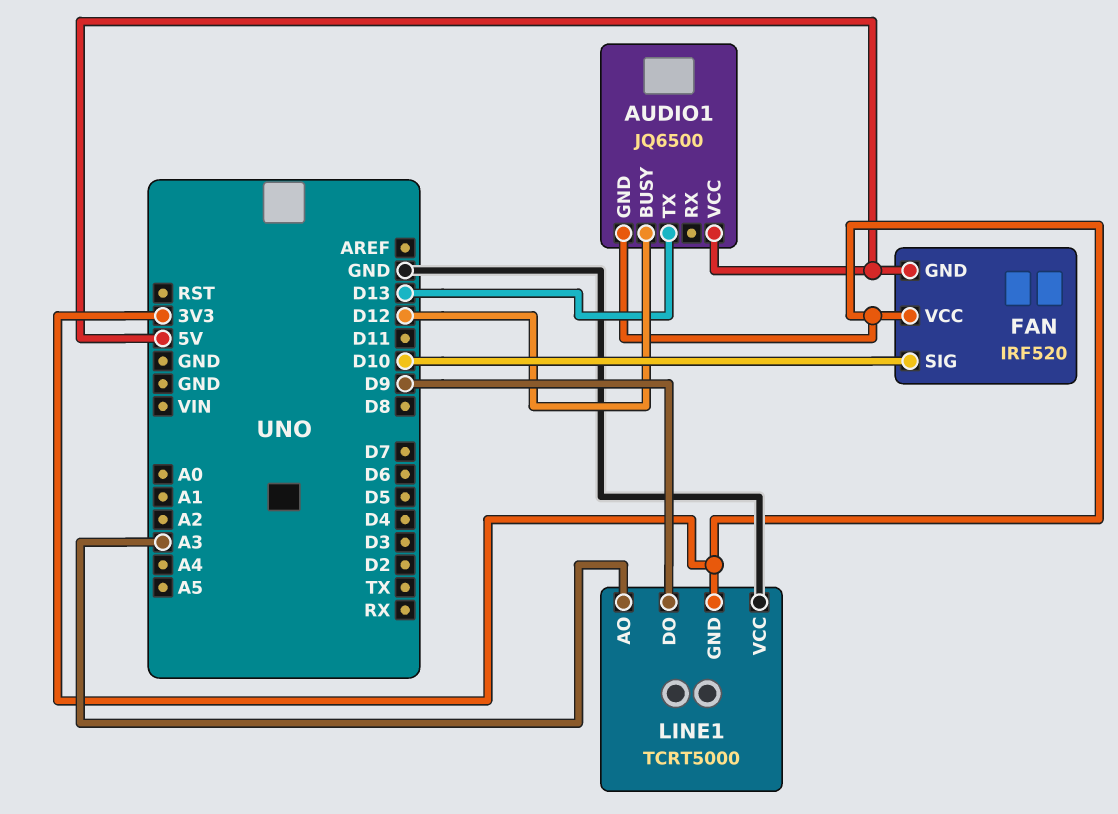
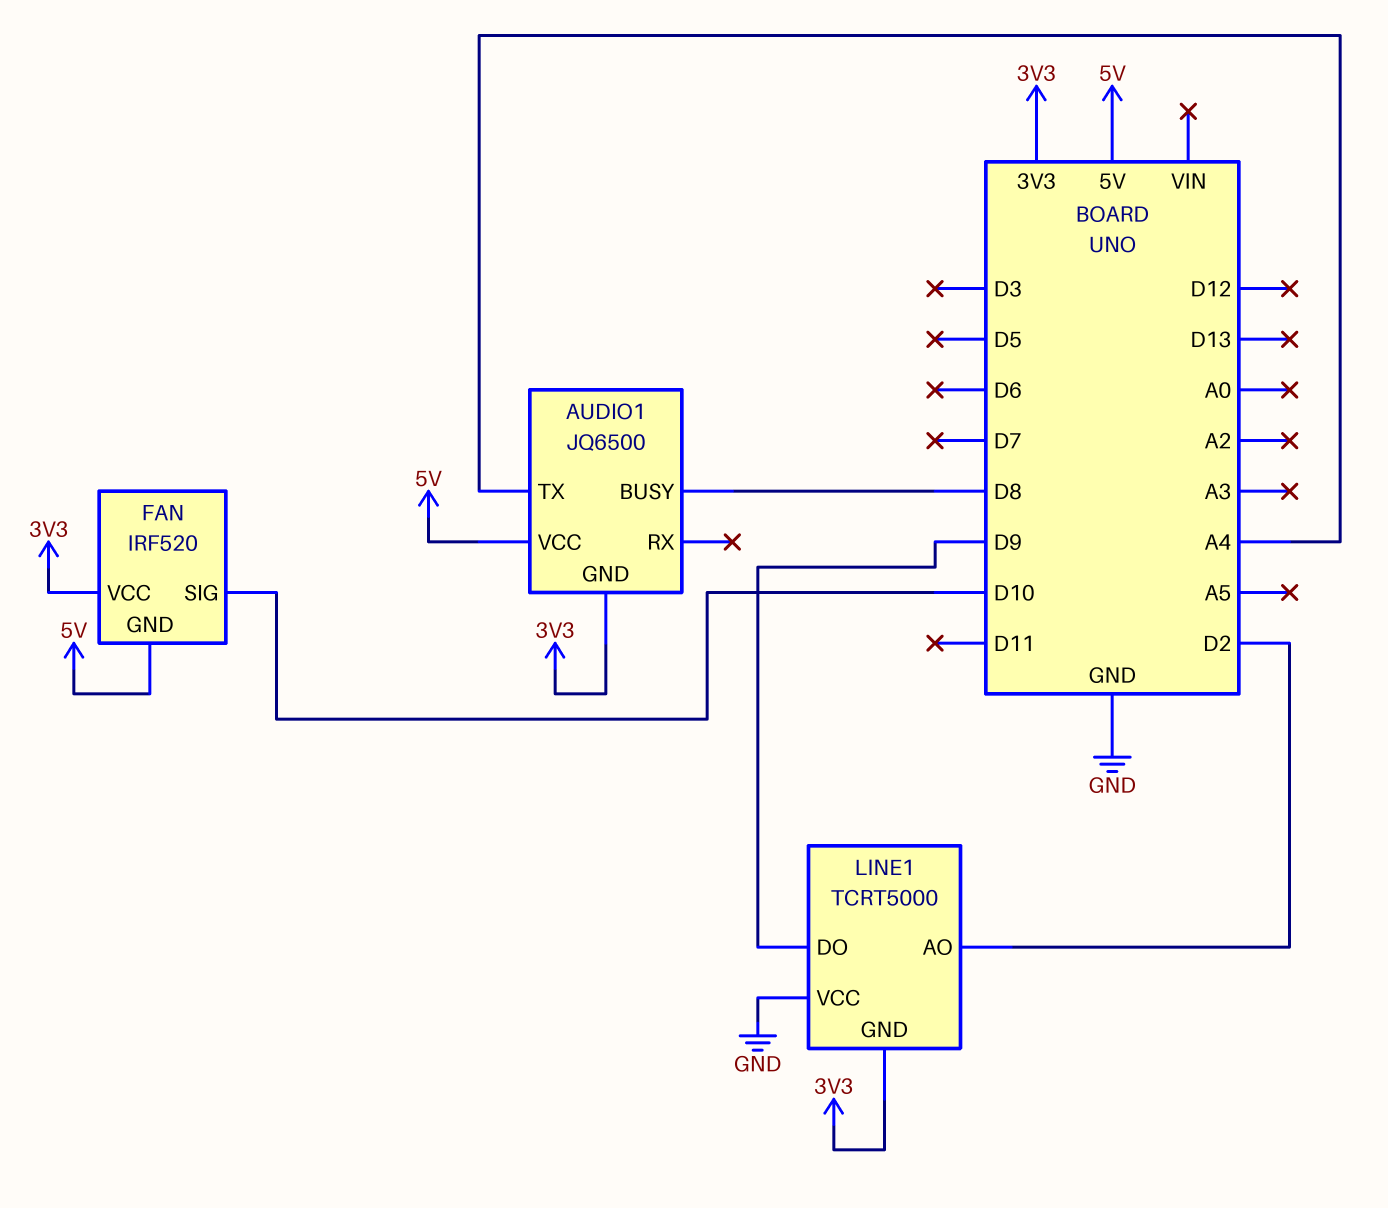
AUDIO1 pin BUSY: D12 -> D8
AUDIO1 pin TX: D13 -> A4
LINE1 pin AO: A3 -> D2

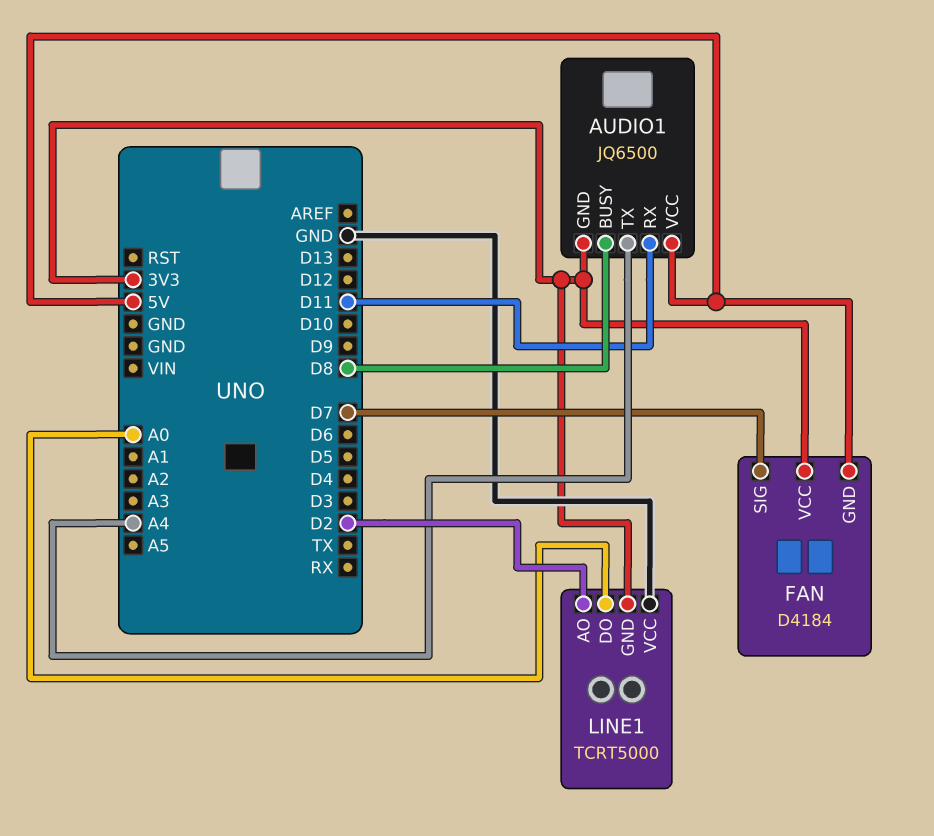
AUDIO1 pin RX: none -> D11
FAN: IRF520 -> D4184
FAN pin SIG: D10 -> D7
LINE1 pin DO: D9 -> A0

